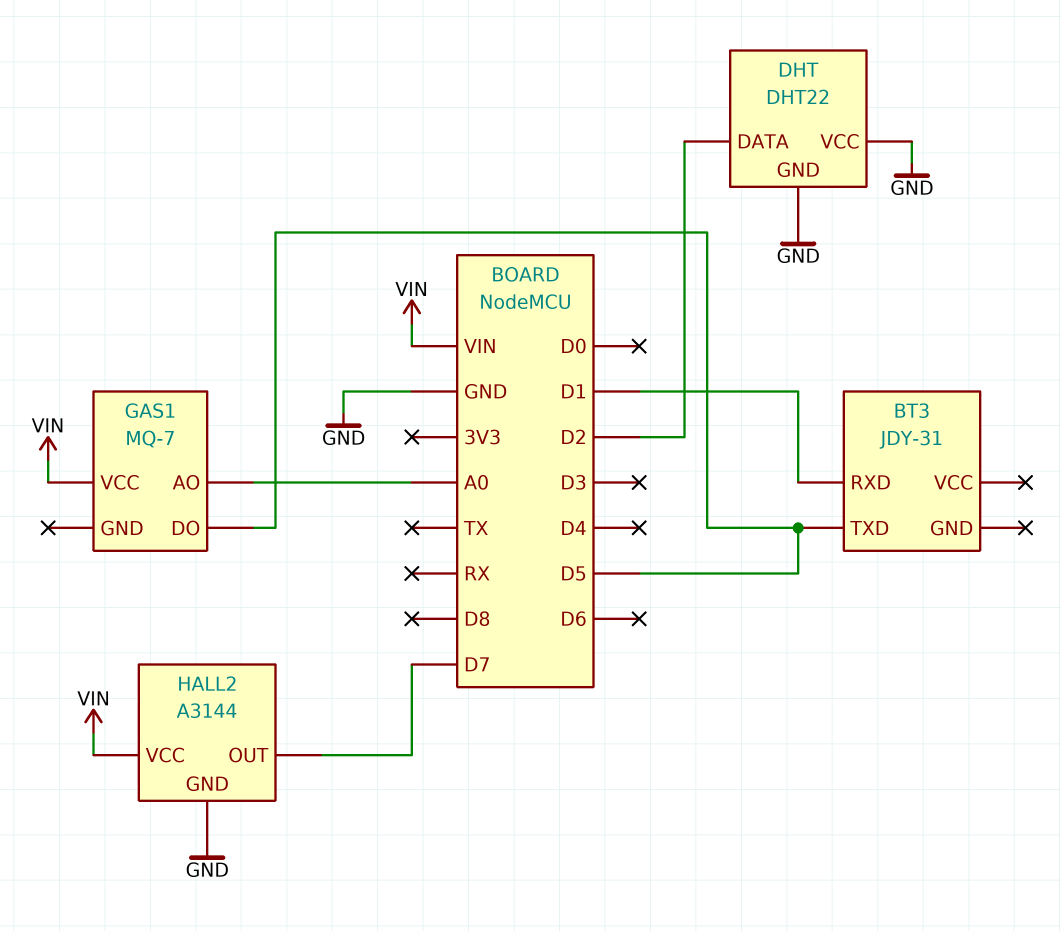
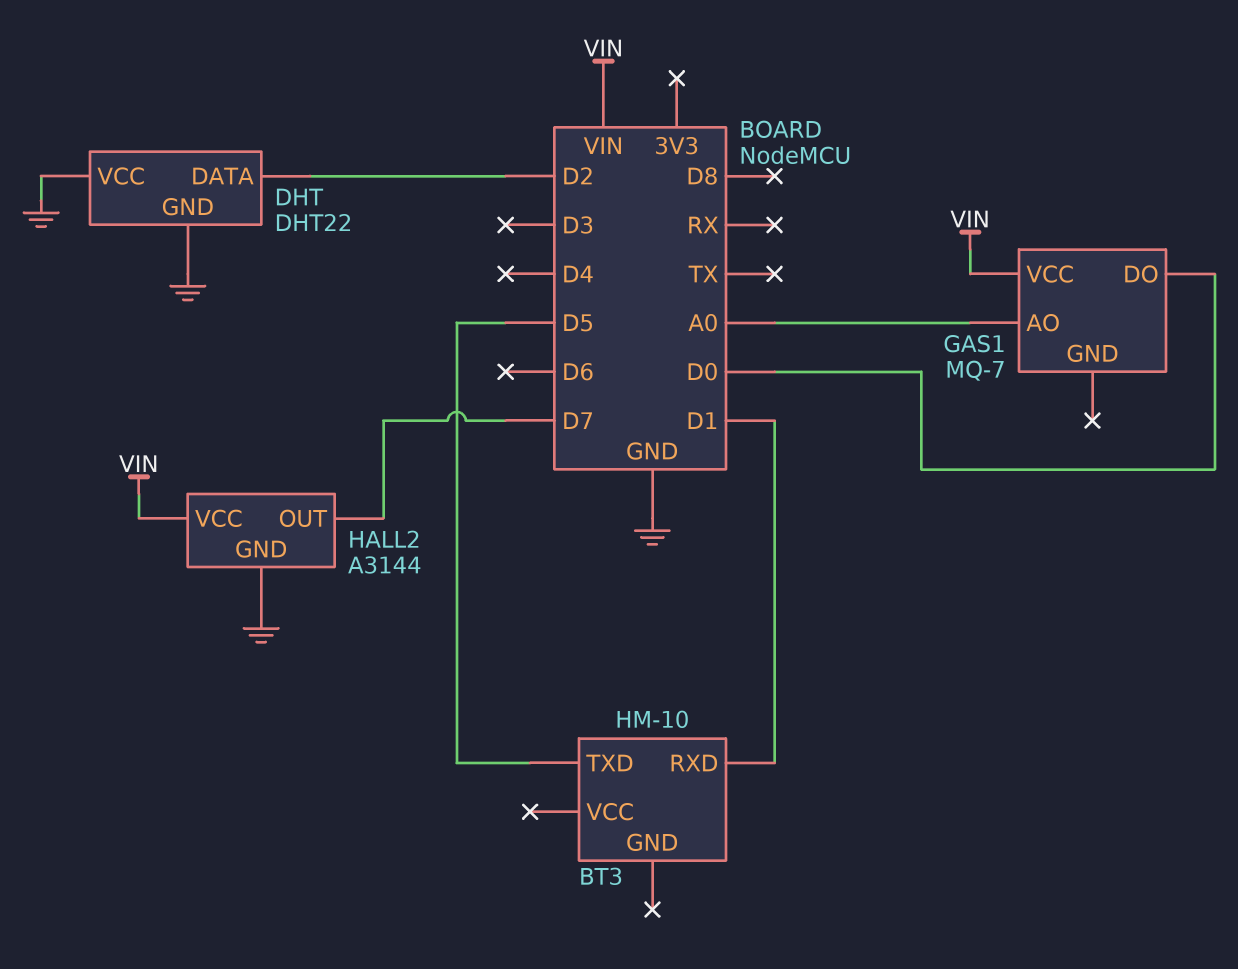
BT3: JDY-31 -> HM-10
GAS1 pin DO: D5 -> D0

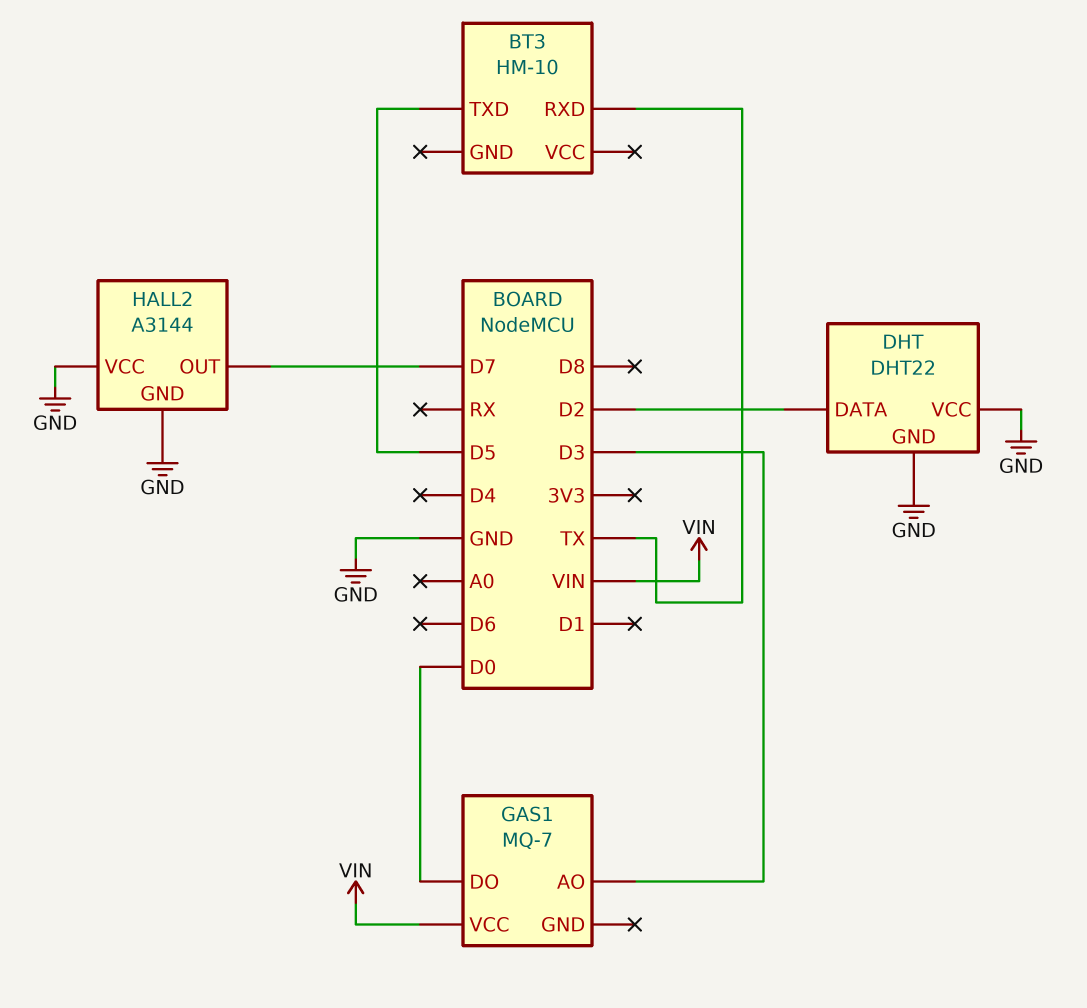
BT3 pin RXD: D1 -> TX
GAS1 pin AO: A0 -> D3
HALL2 pin VCC: VIN -> GND

